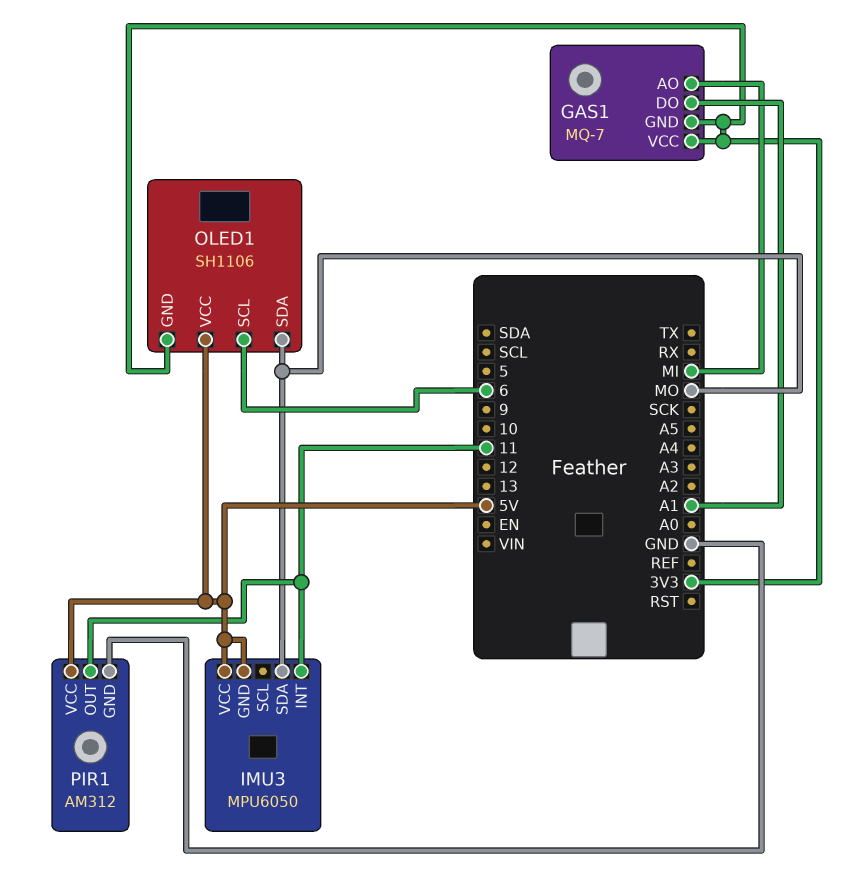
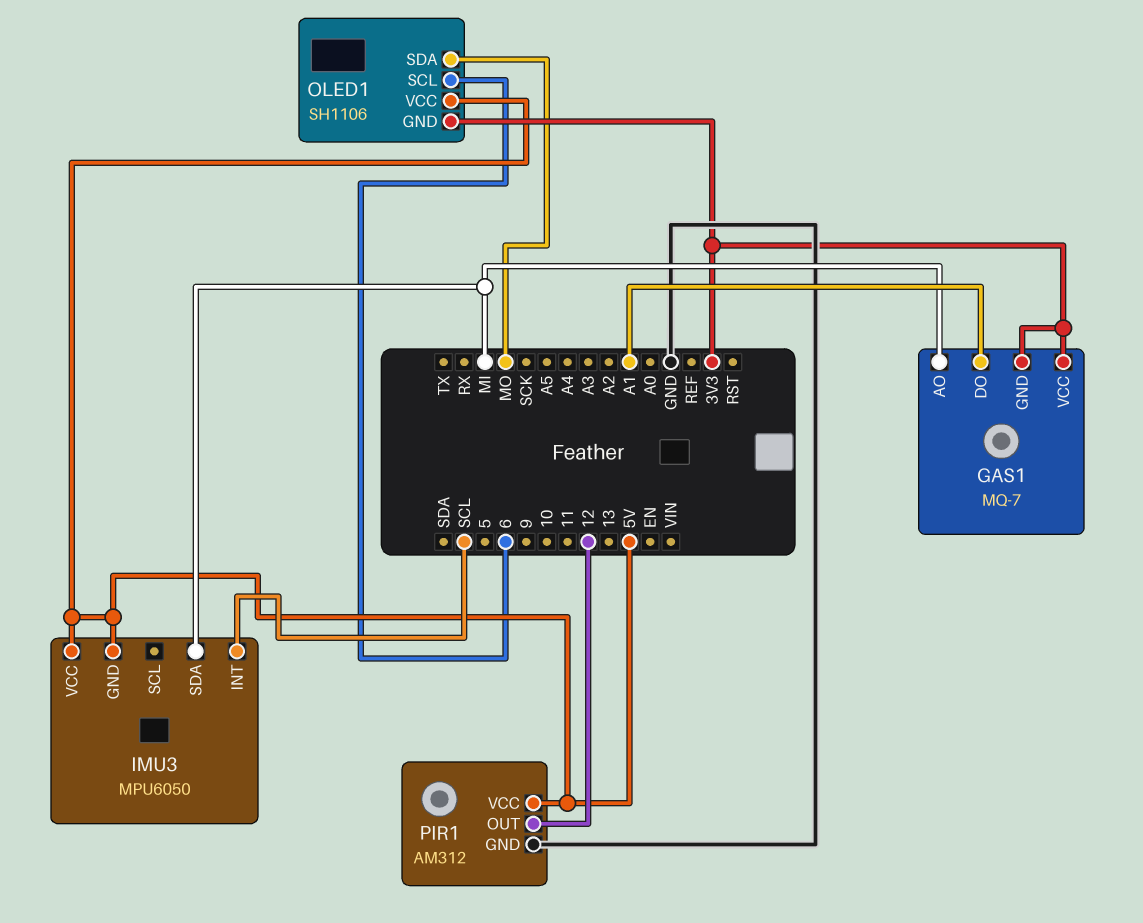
IMU3 pin INT: 11 -> SCL
IMU3 pin SDA: MO -> MI
PIR1 pin OUT: 11 -> 12

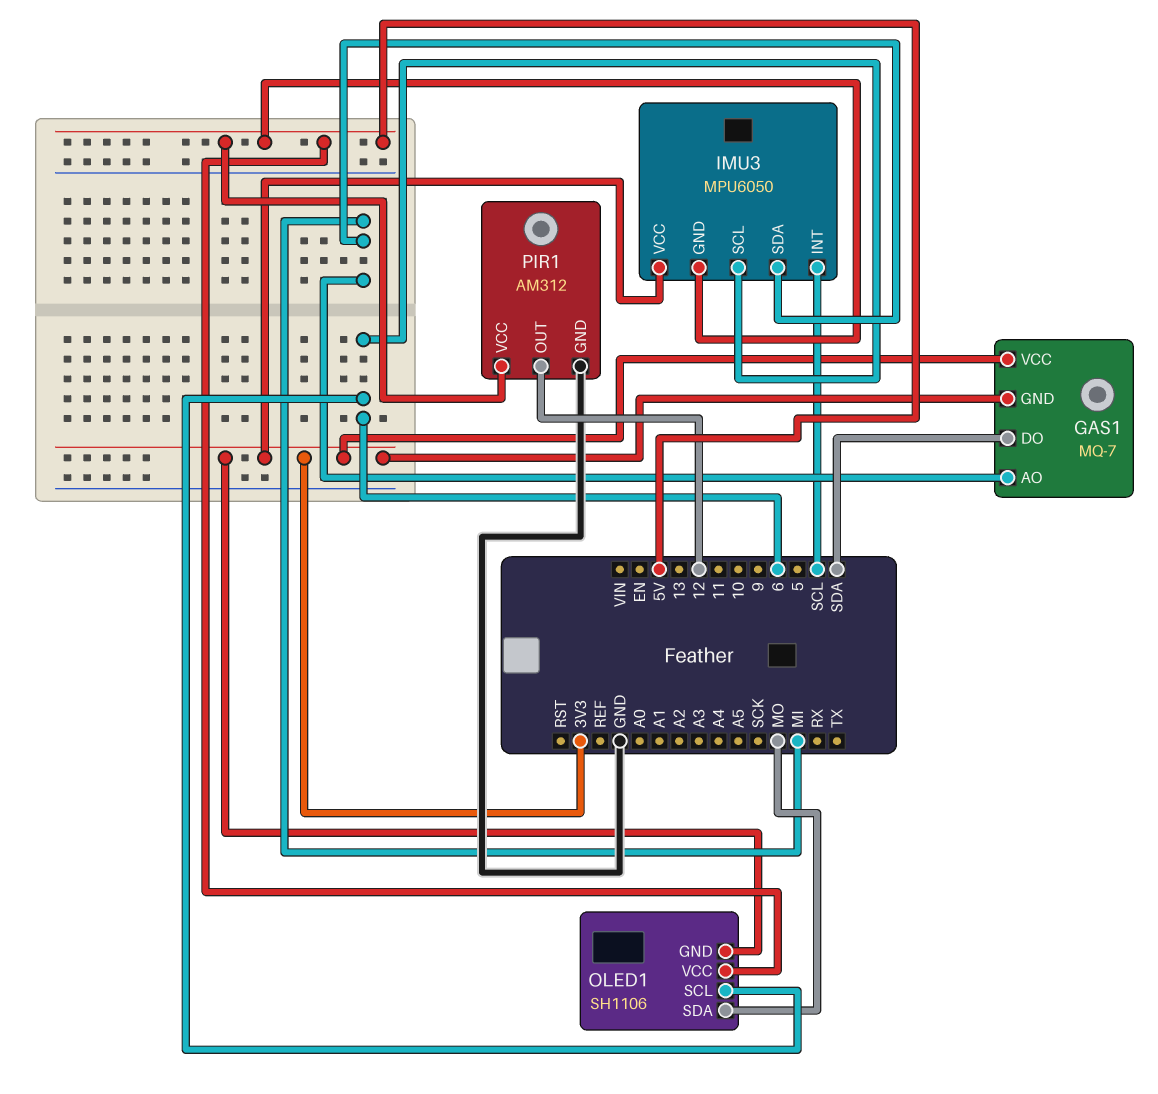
GAS1 pin DO: A1 -> SDA
IMU3 pin SCL: none -> 6
IMU3 pin VCC: 5V -> 3V3

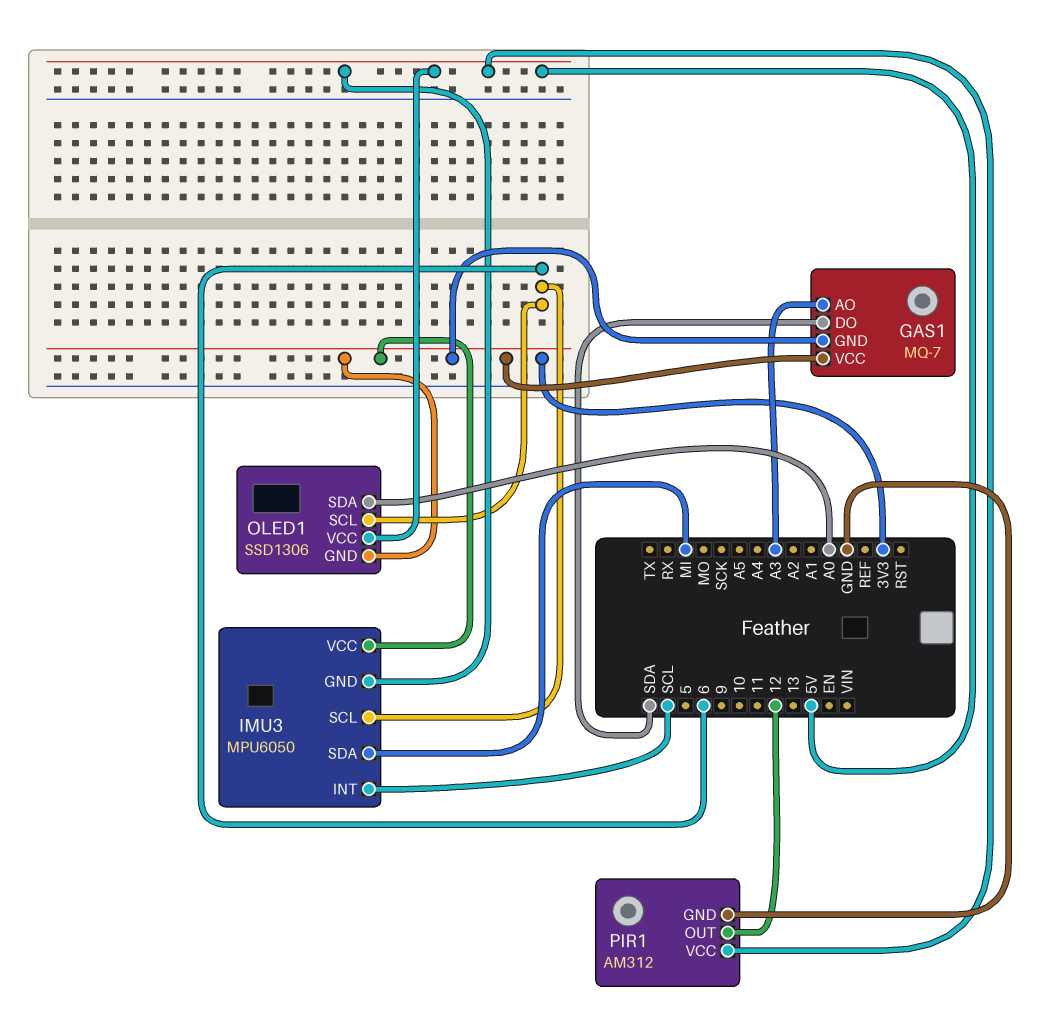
GAS1 pin AO: MI -> A3
OLED1: SH1106 -> SSD1306
OLED1 pin SDA: MO -> A0

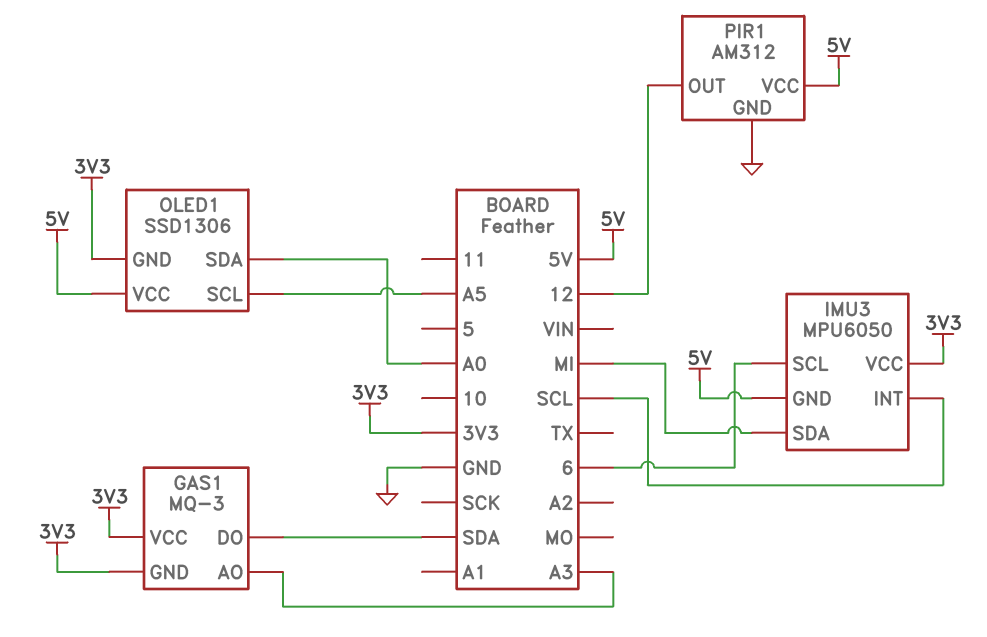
GAS1: MQ-7 -> MQ-3
OLED1 pin SCL: 6 -> A5

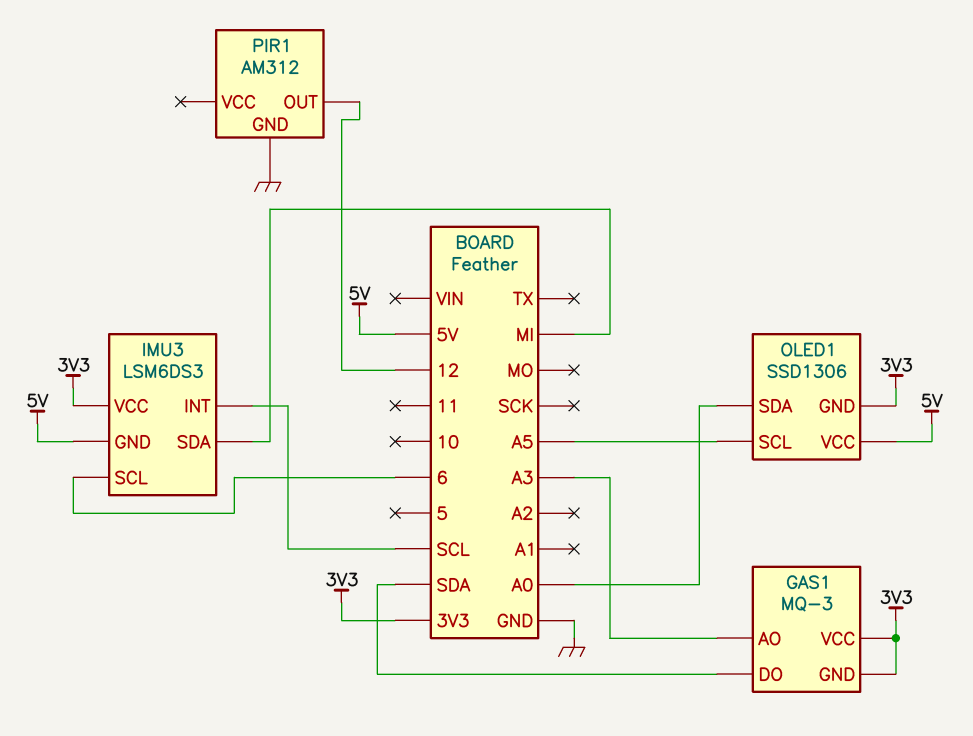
IMU3: MPU6050 -> LSM6DS3
PIR1 pin VCC: 5V -> none

